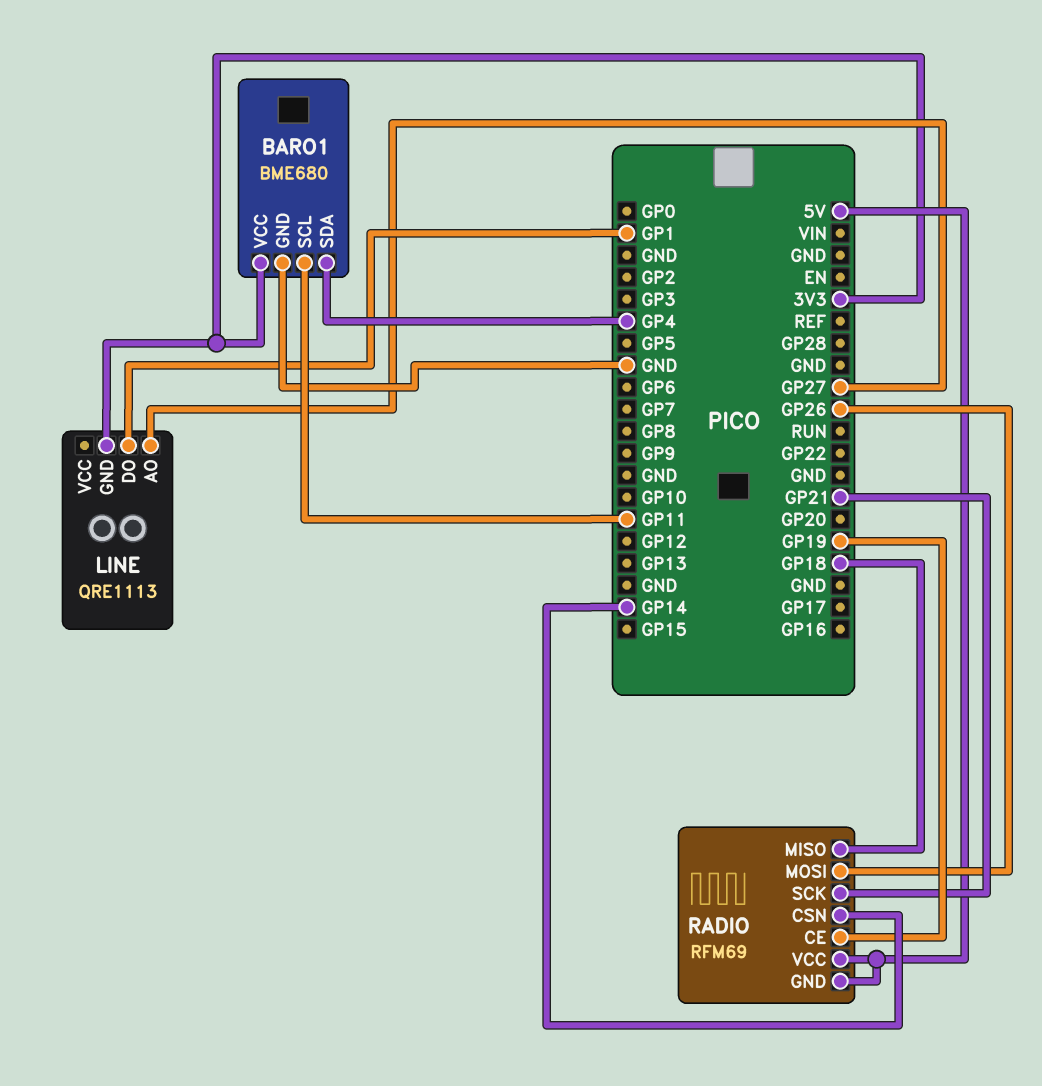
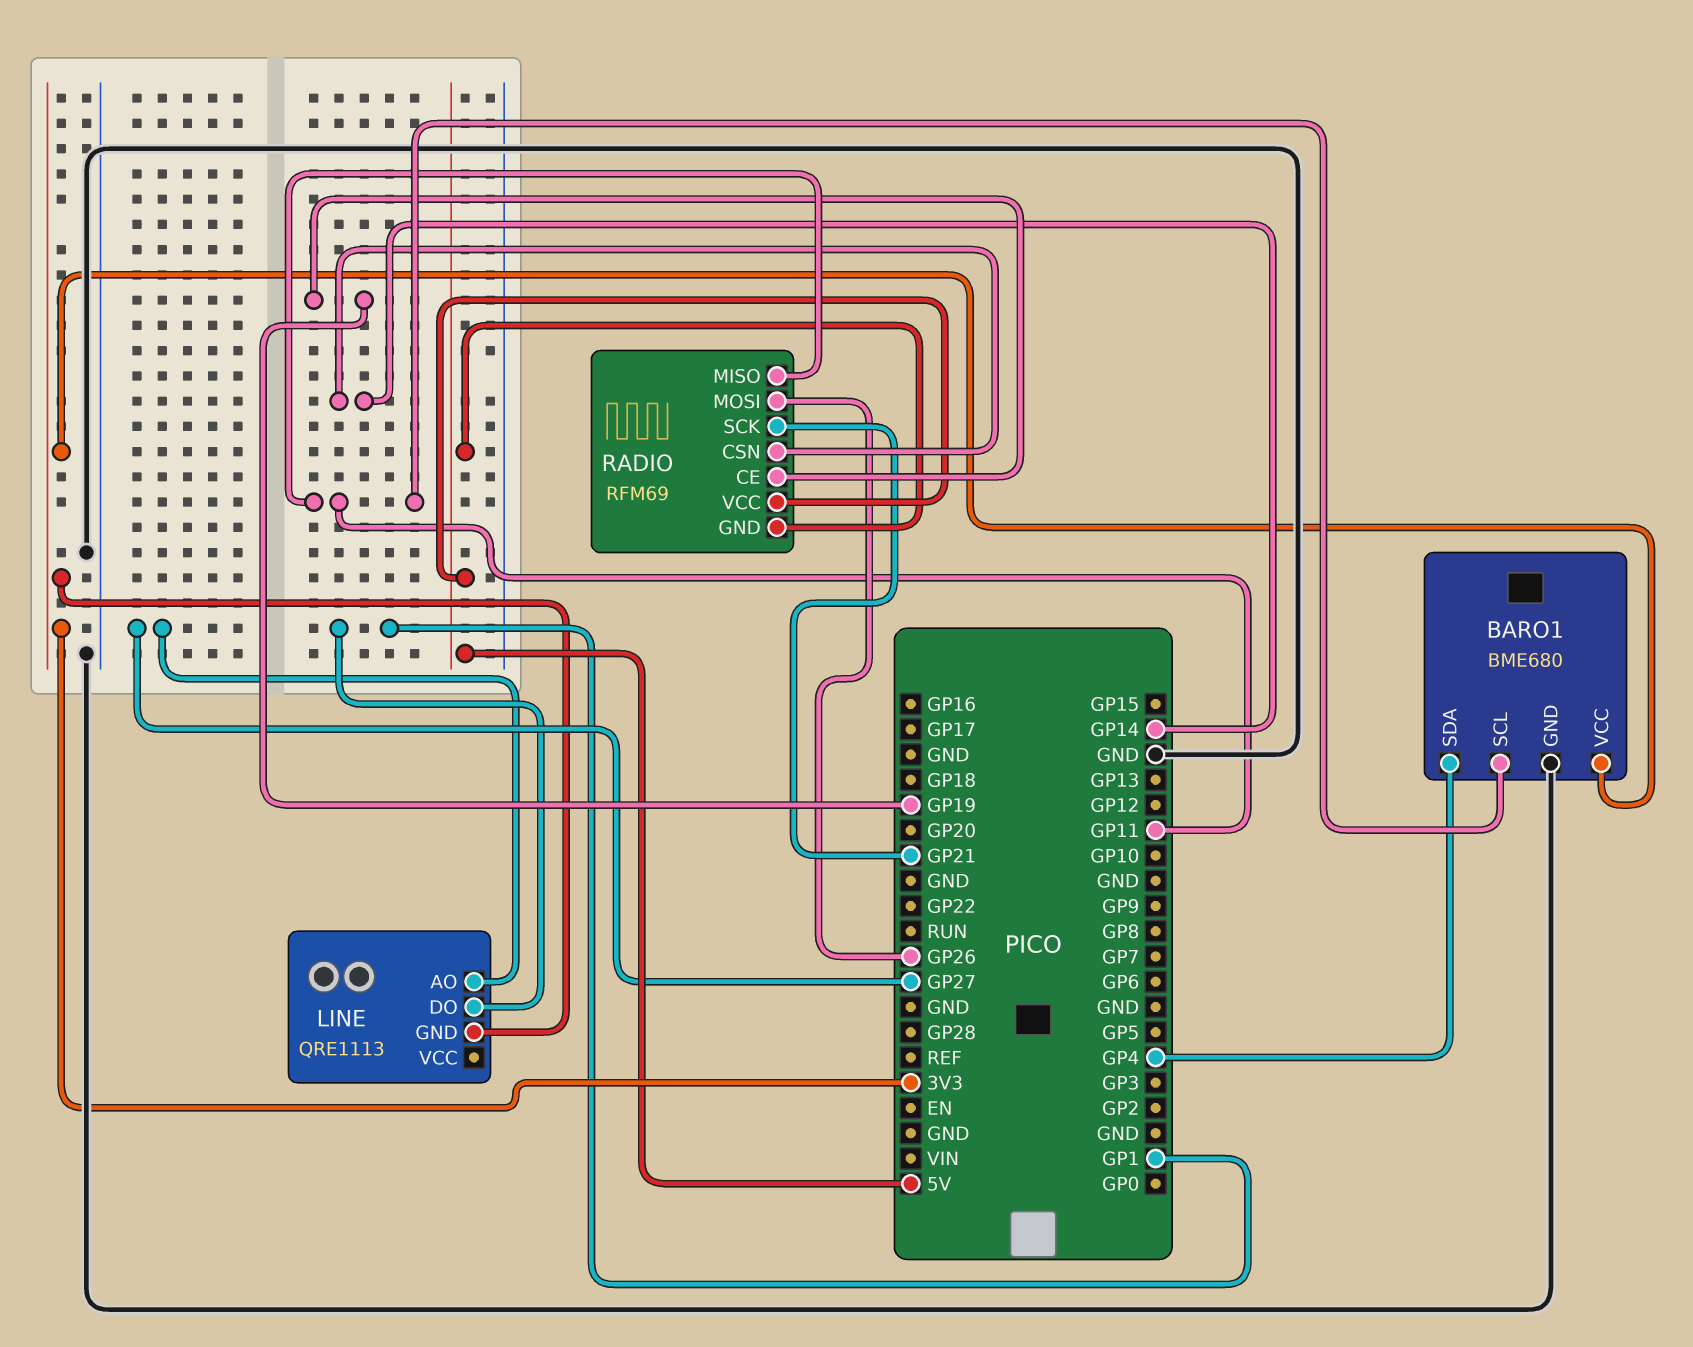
RADIO pin MISO: GP18 -> GP11

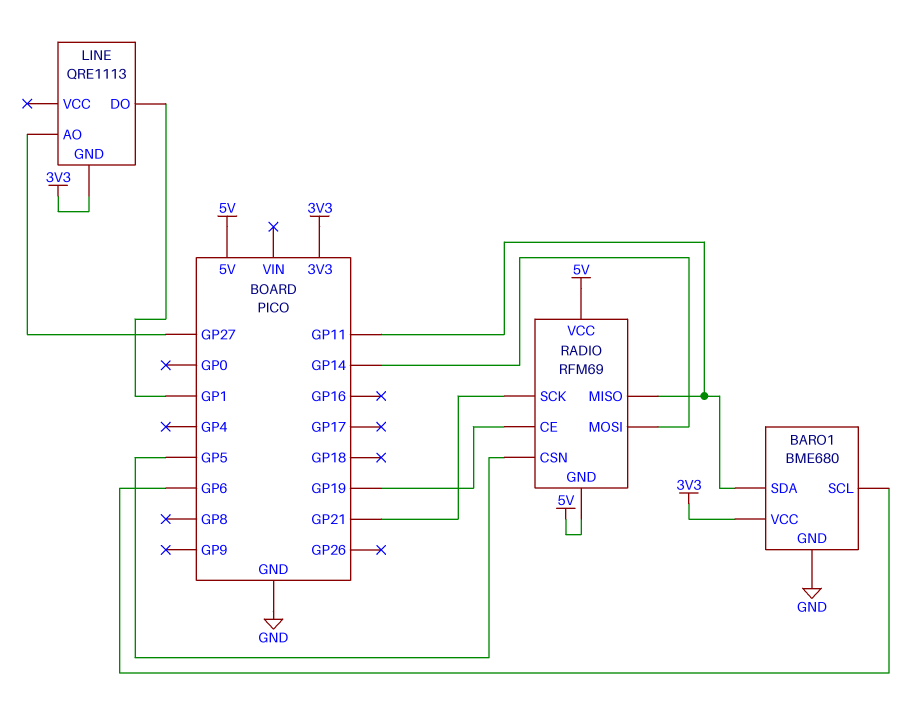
BARO1 pin SCL: GP11 -> GP6
BARO1 pin SDA: GP4 -> GP11
RADIO pin CSN: GP14 -> GP5
RADIO pin MOSI: GP26 -> GP14

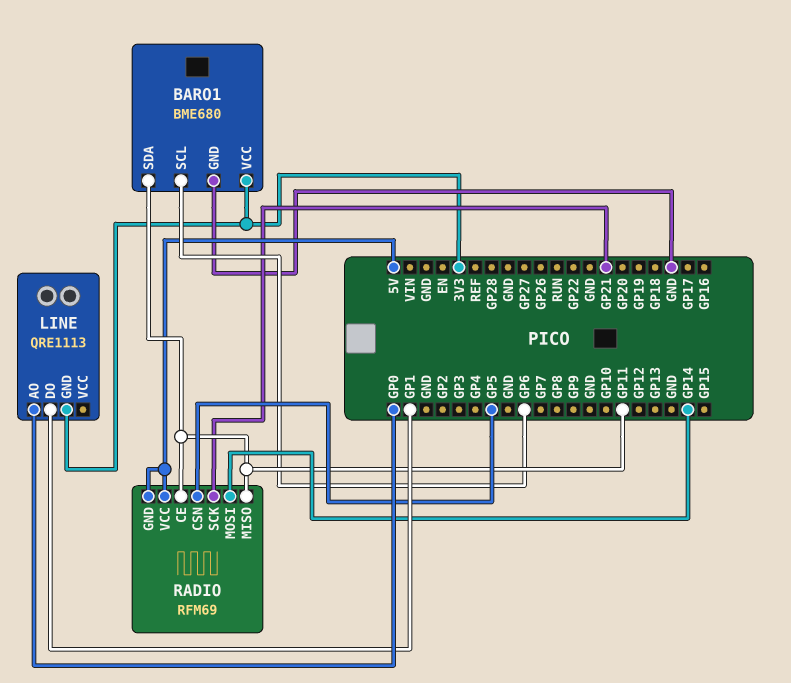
LINE pin AO: GP27 -> GP0
RADIO pin CE: GP19 -> GP11

